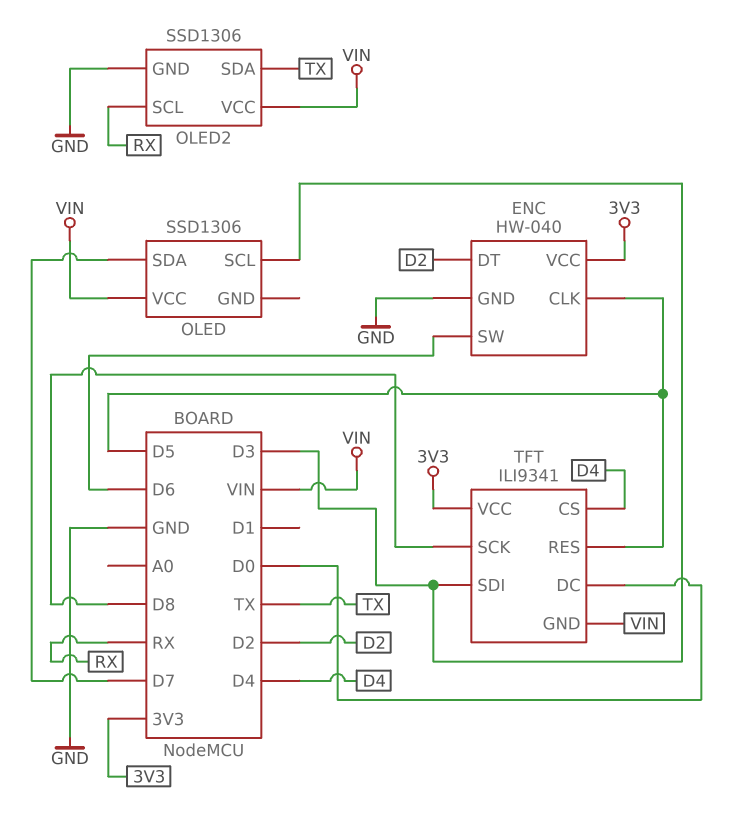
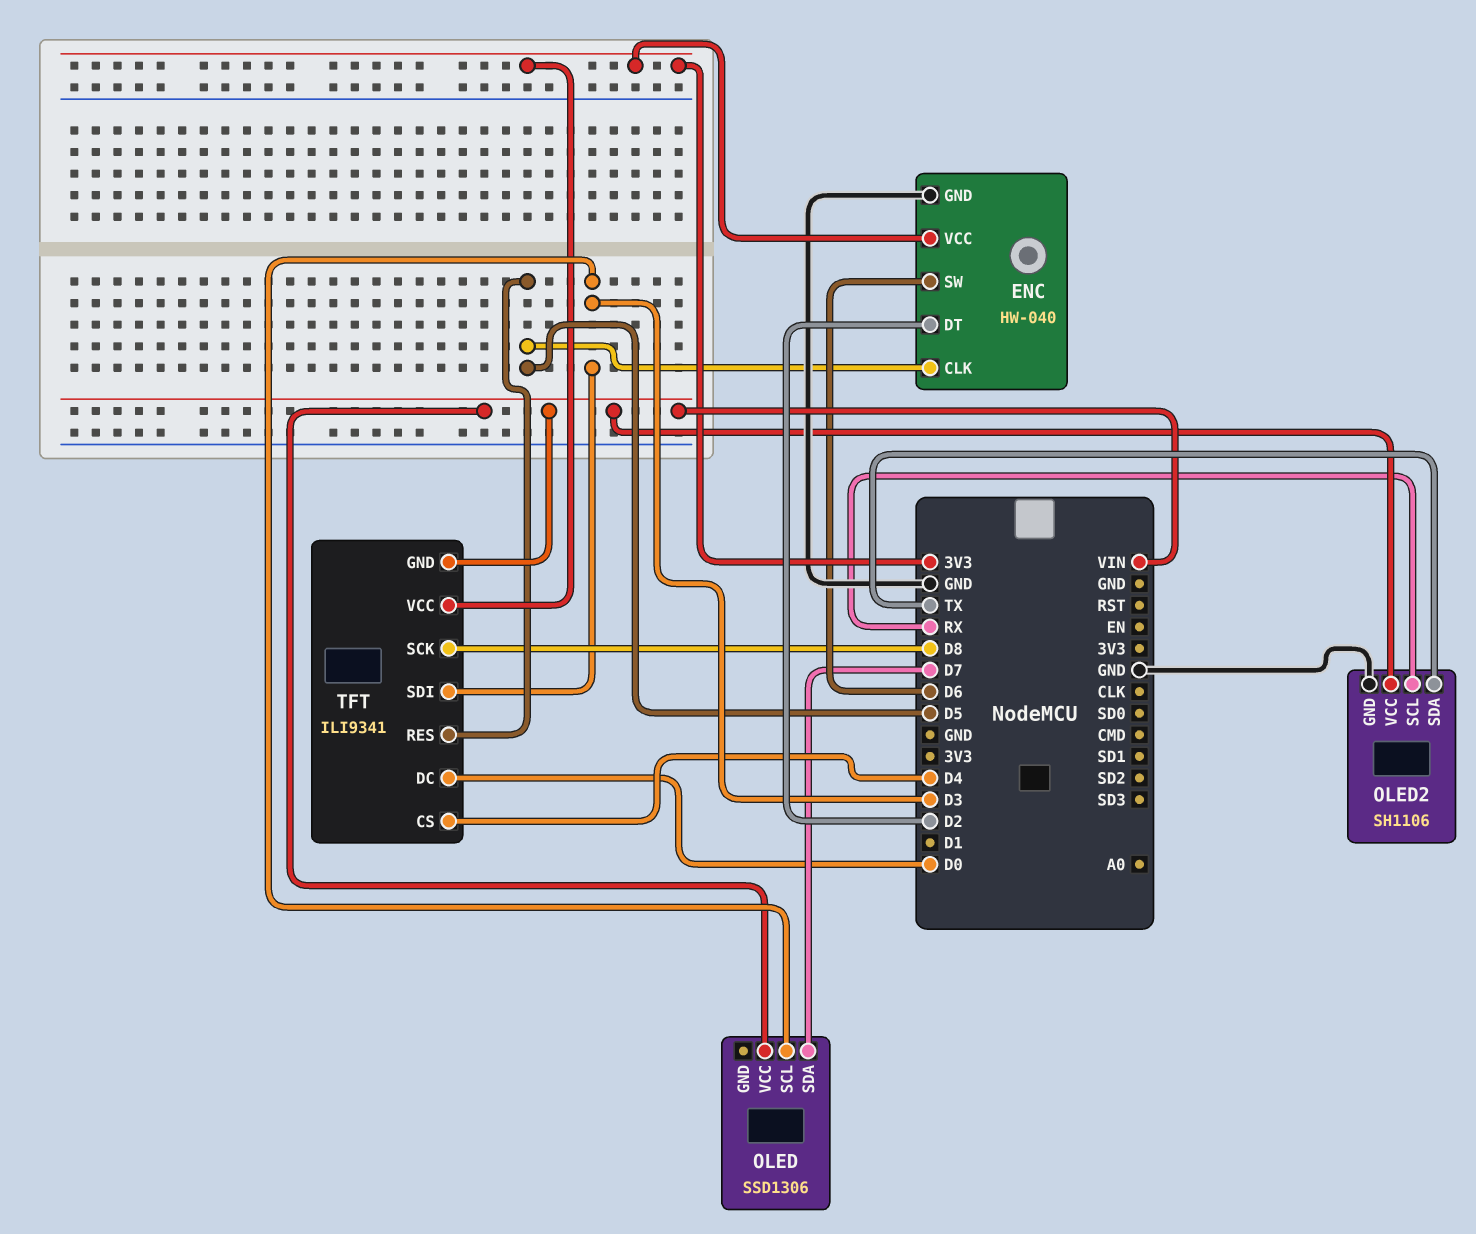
OLED2: SSD1306 -> SH1106

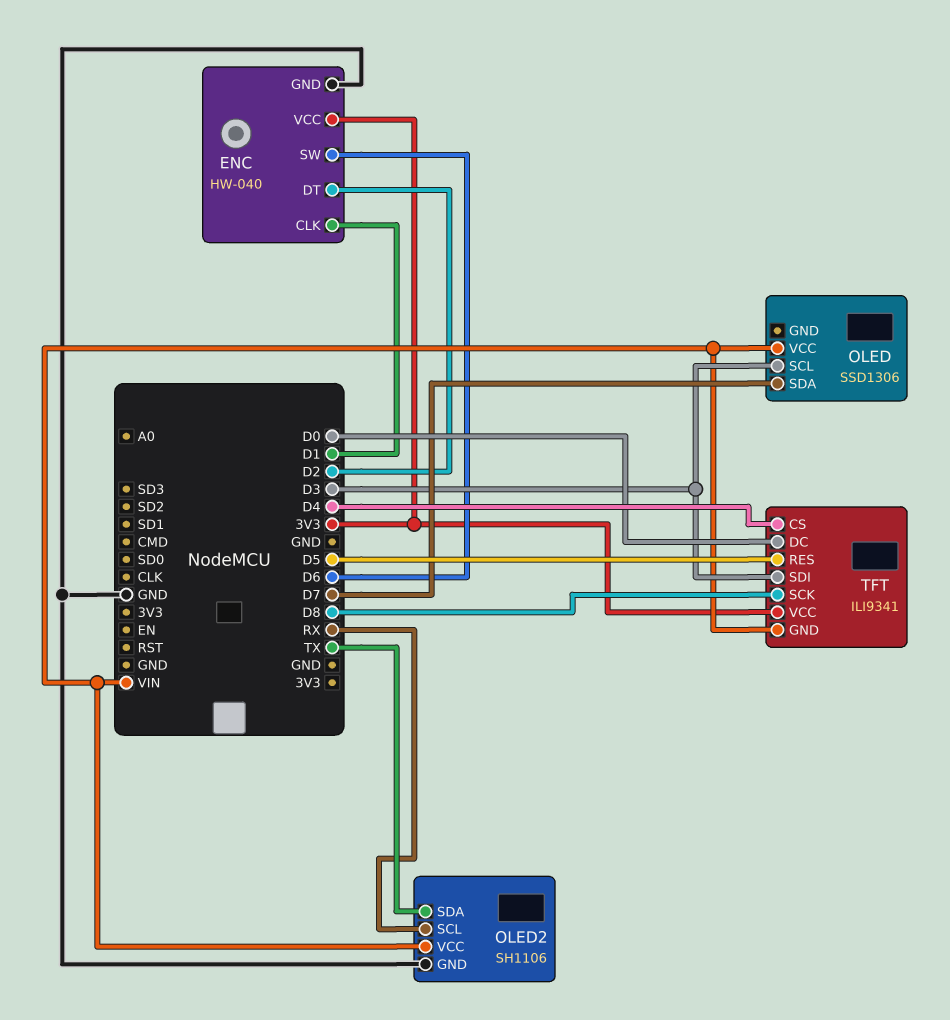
ENC pin CLK: D5 -> D1

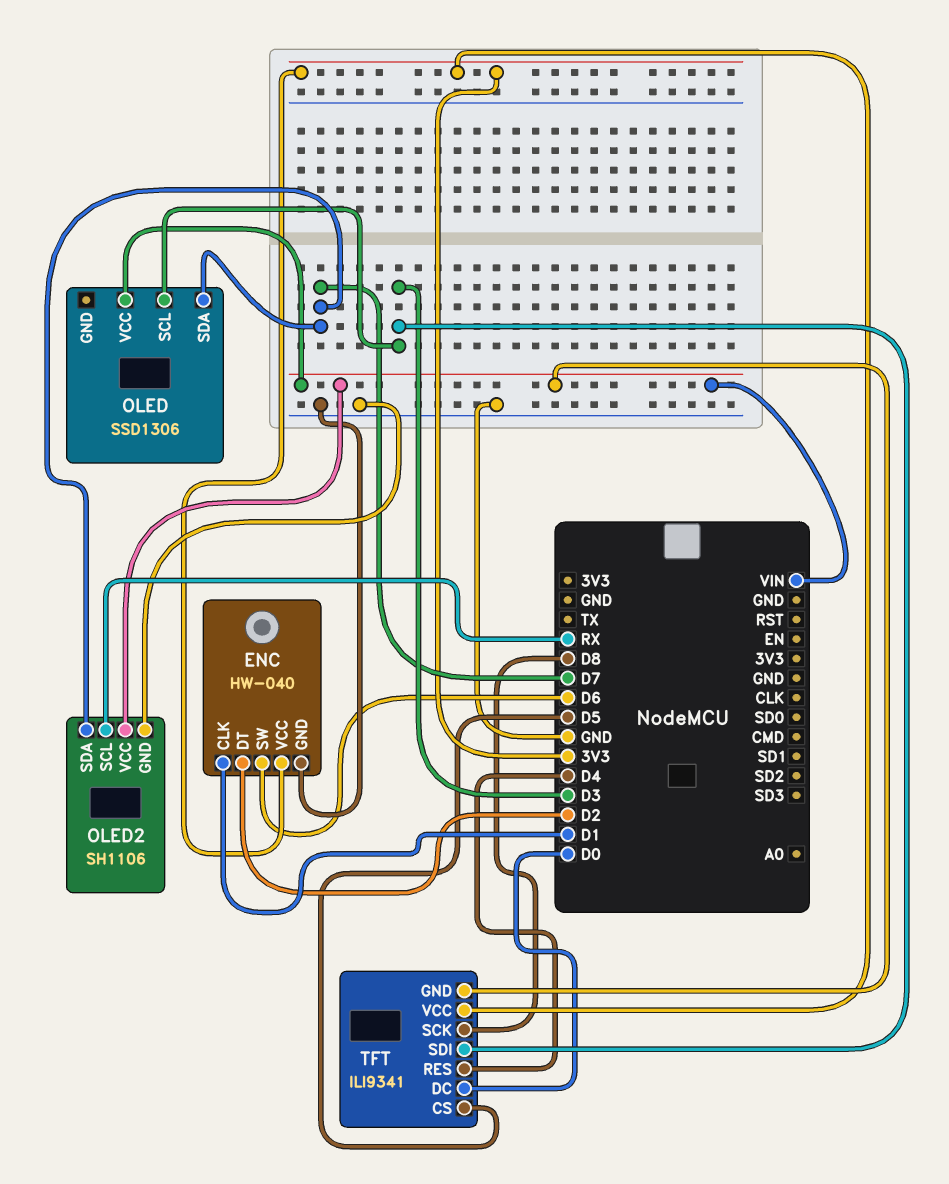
OLED2 pin SDA: TX -> D7
TFT pin CS: D4 -> D5
TFT pin RES: D5 -> D4

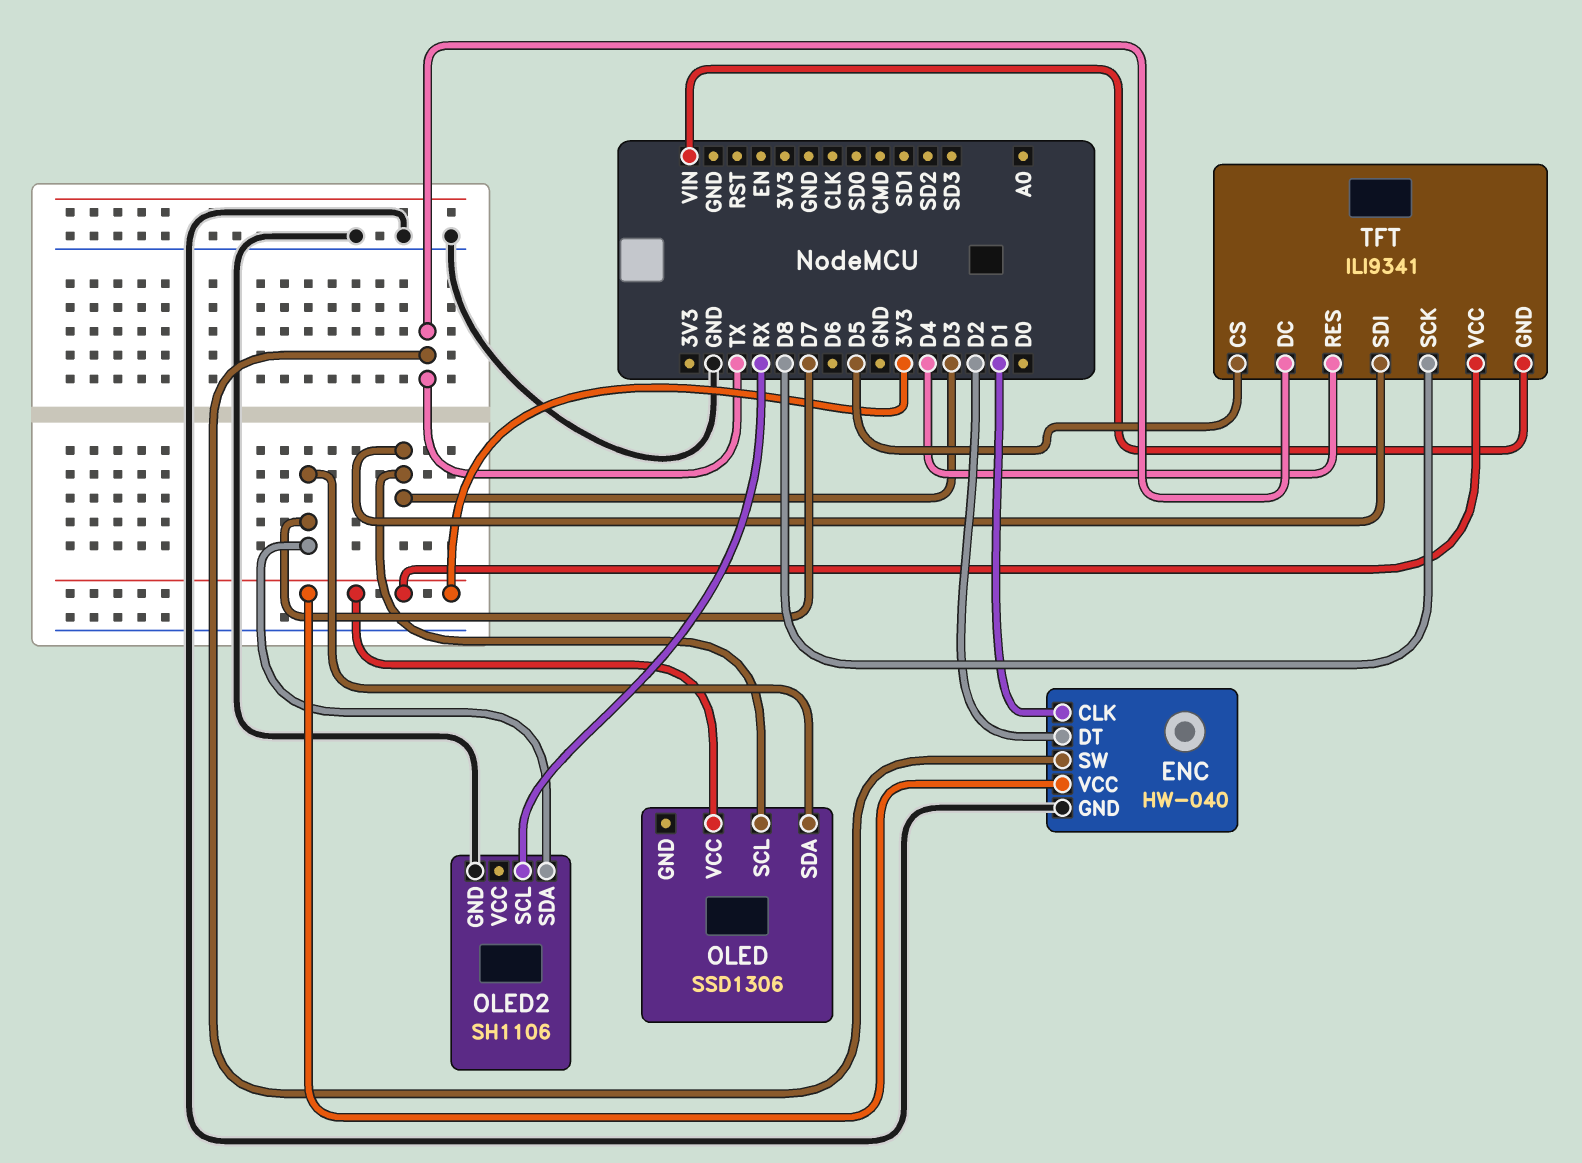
ENC pin SW: D6 -> TX
OLED pin VCC: VIN -> 3V3
OLED2 pin VCC: VIN -> none
TFT pin DC: D0 -> TX

